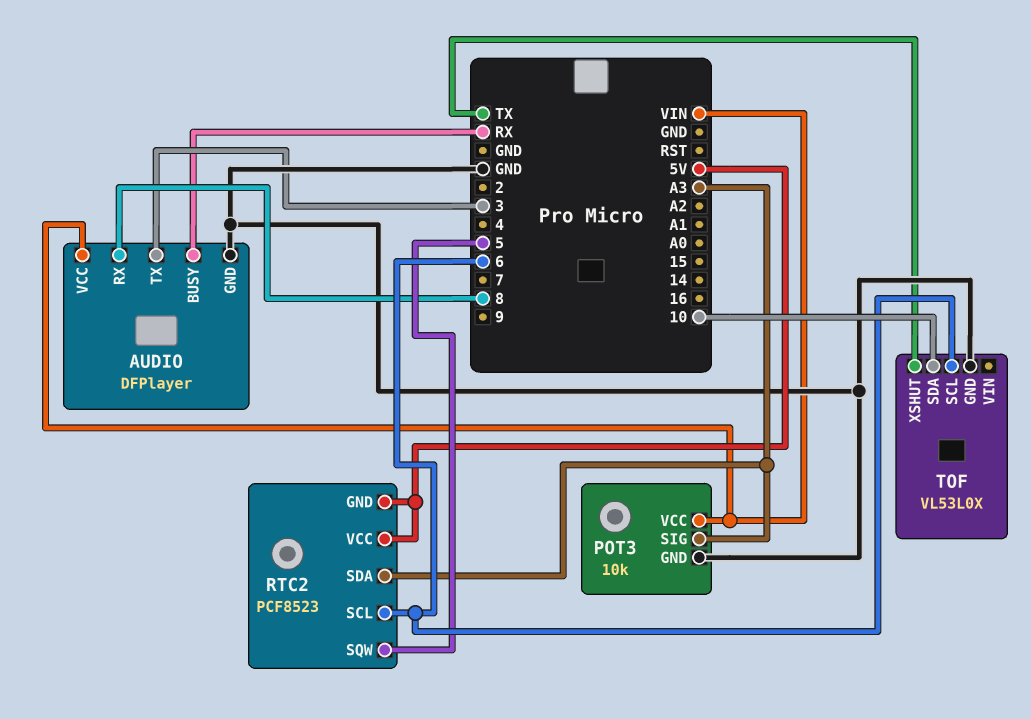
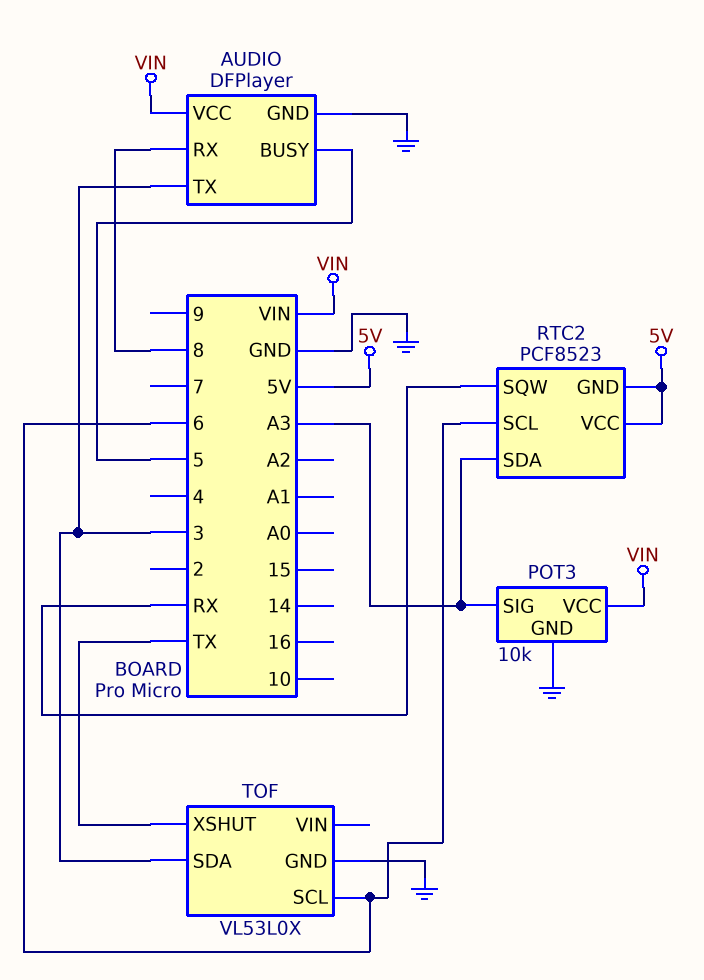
AUDIO pin BUSY: RX -> 5
RTC2 pin SQW: 5 -> RX
TOF pin SDA: 10 -> 3

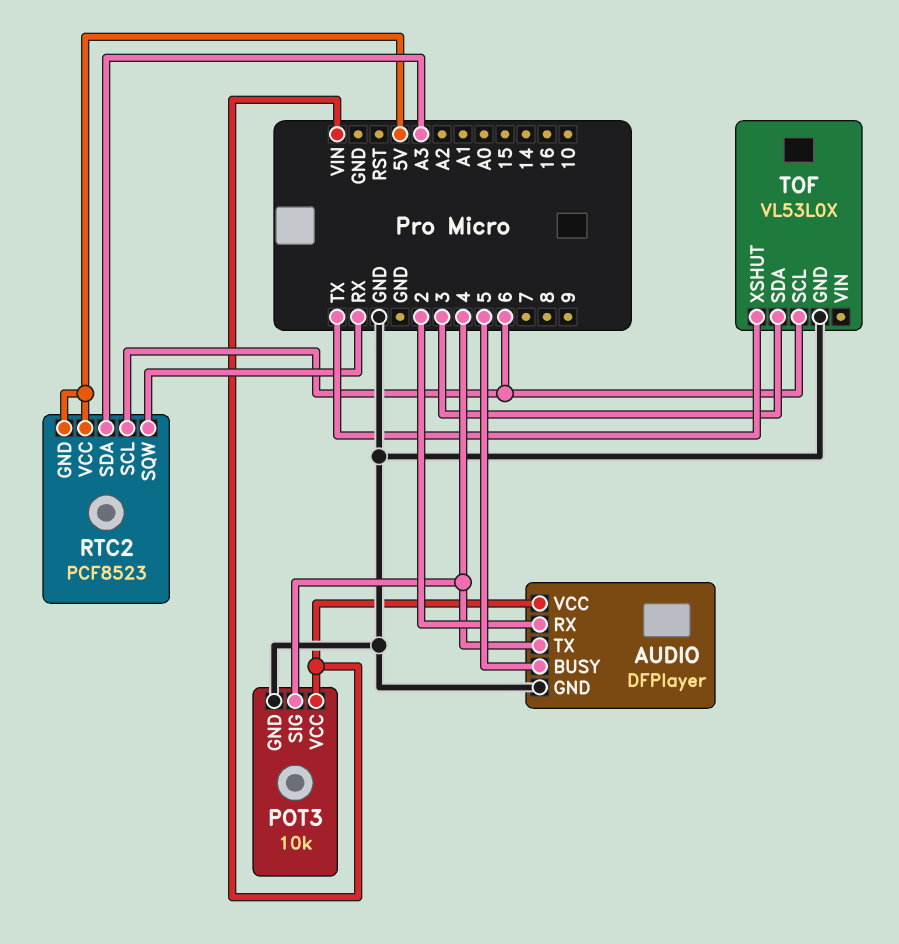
AUDIO pin RX: 8 -> 2
AUDIO pin TX: 3 -> 4
POT3 pin SIG: A3 -> 4

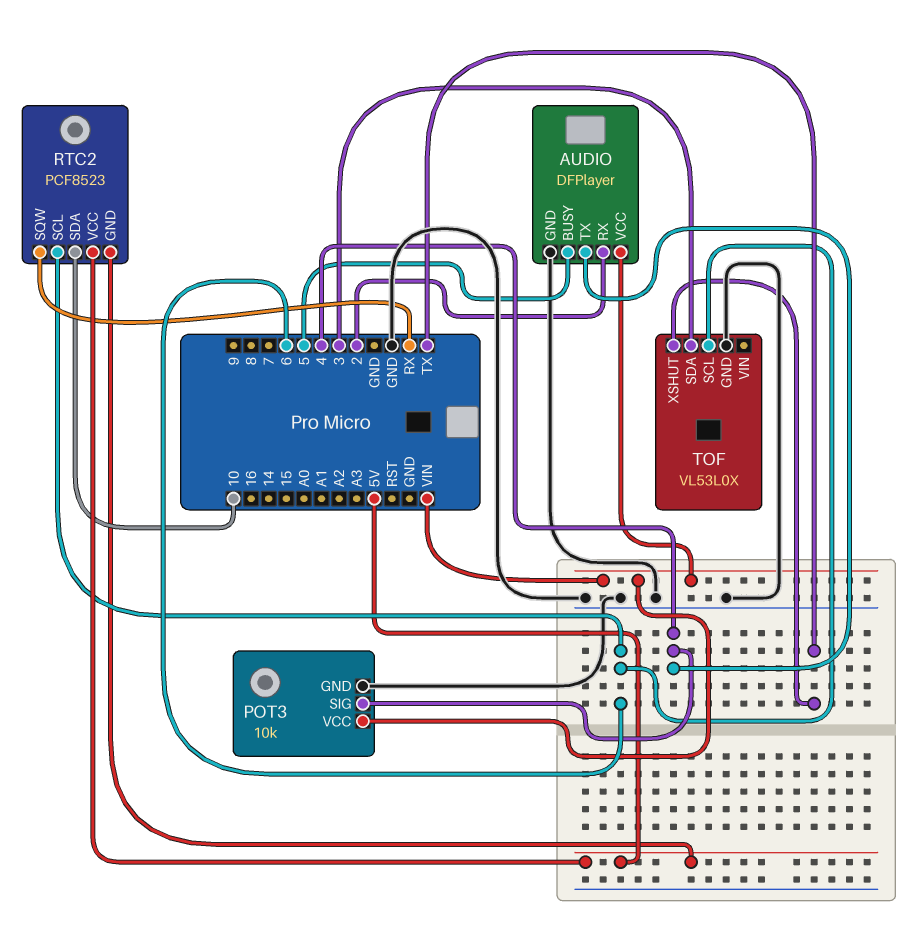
RTC2 pin SDA: A3 -> 10

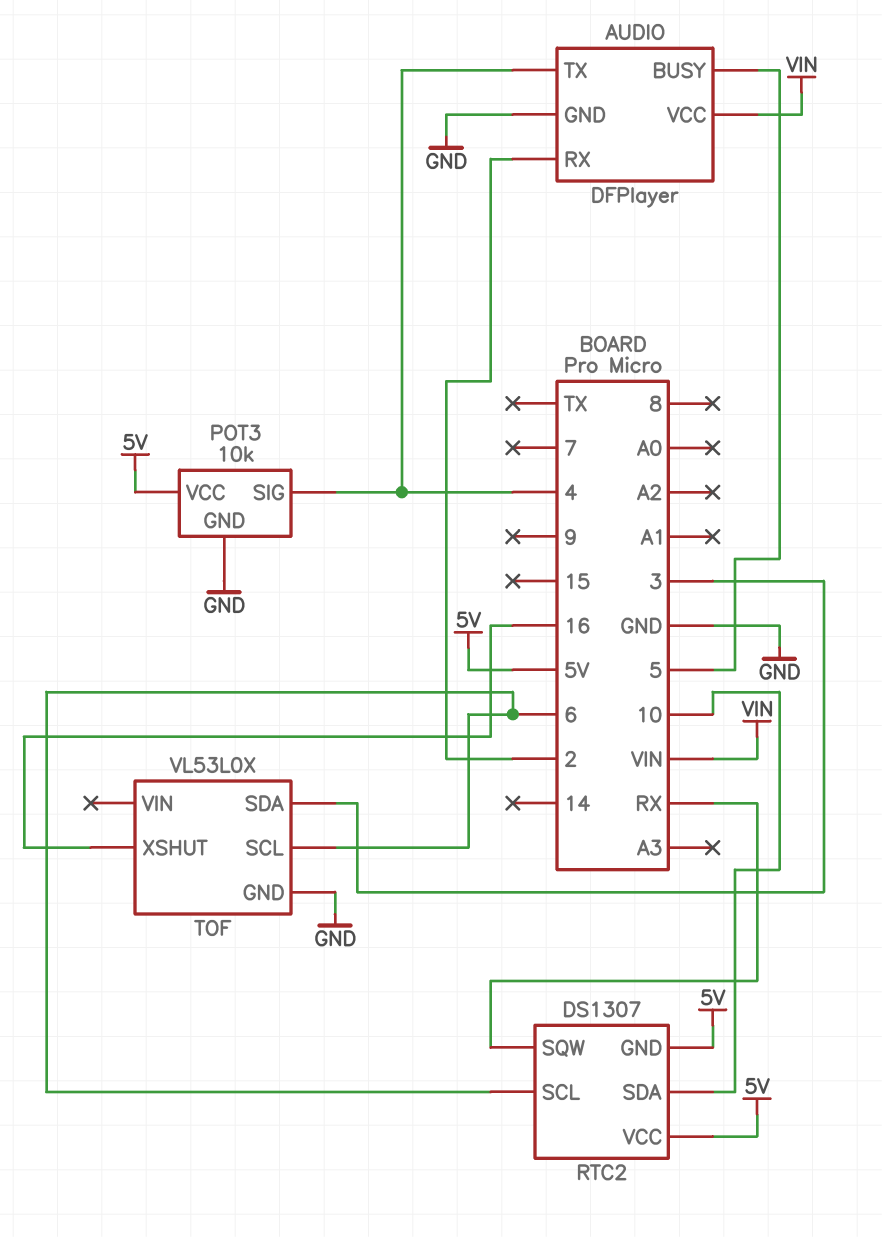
POT3 pin VCC: VIN -> 5V
RTC2: PCF8523 -> DS1307
TOF pin XSHUT: TX -> 16

